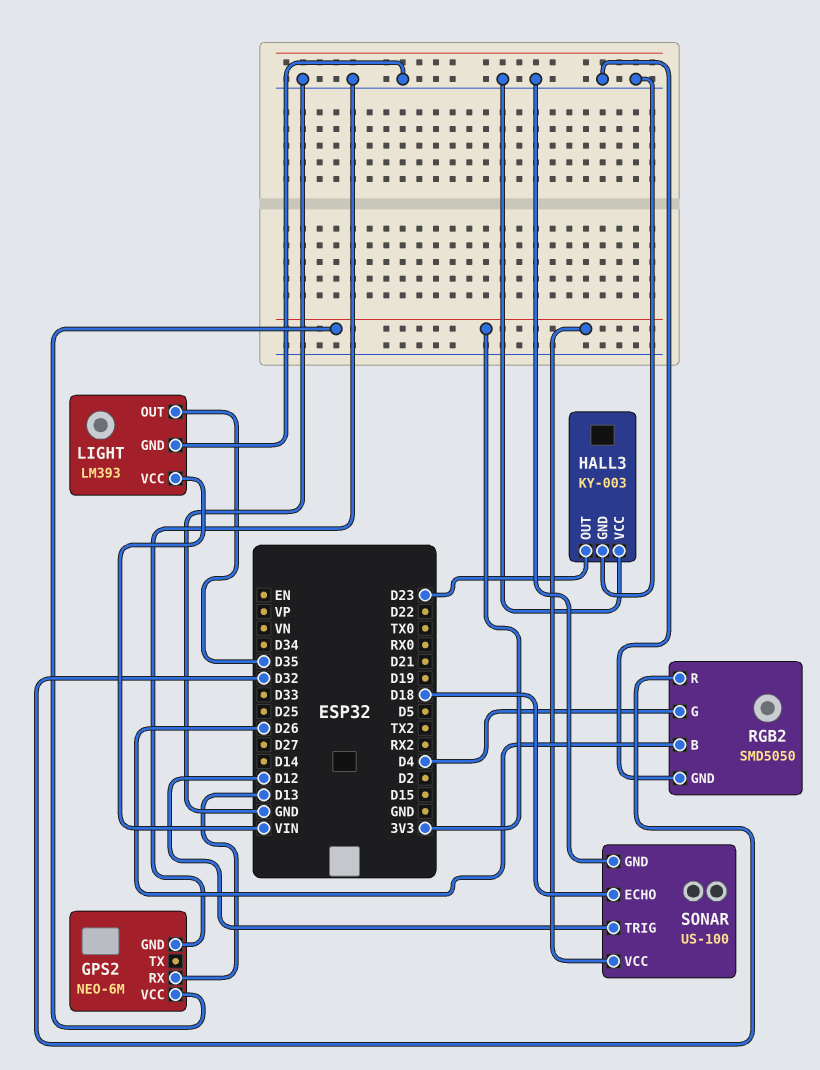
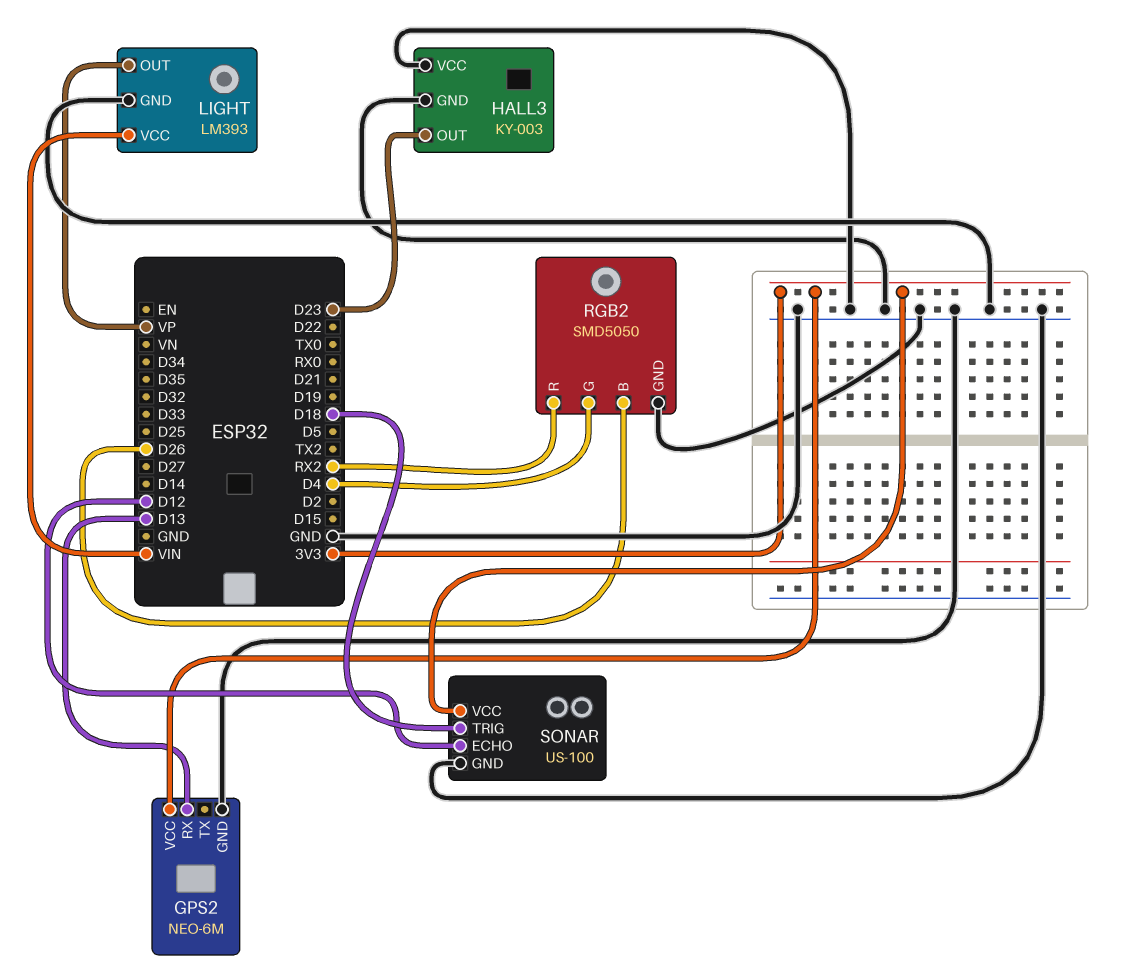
LIGHT pin OUT: D35 -> VP
RGB2 pin R: D32 -> RX2
SONAR pin ECHO: D18 -> D12
SONAR pin TRIG: D12 -> D18

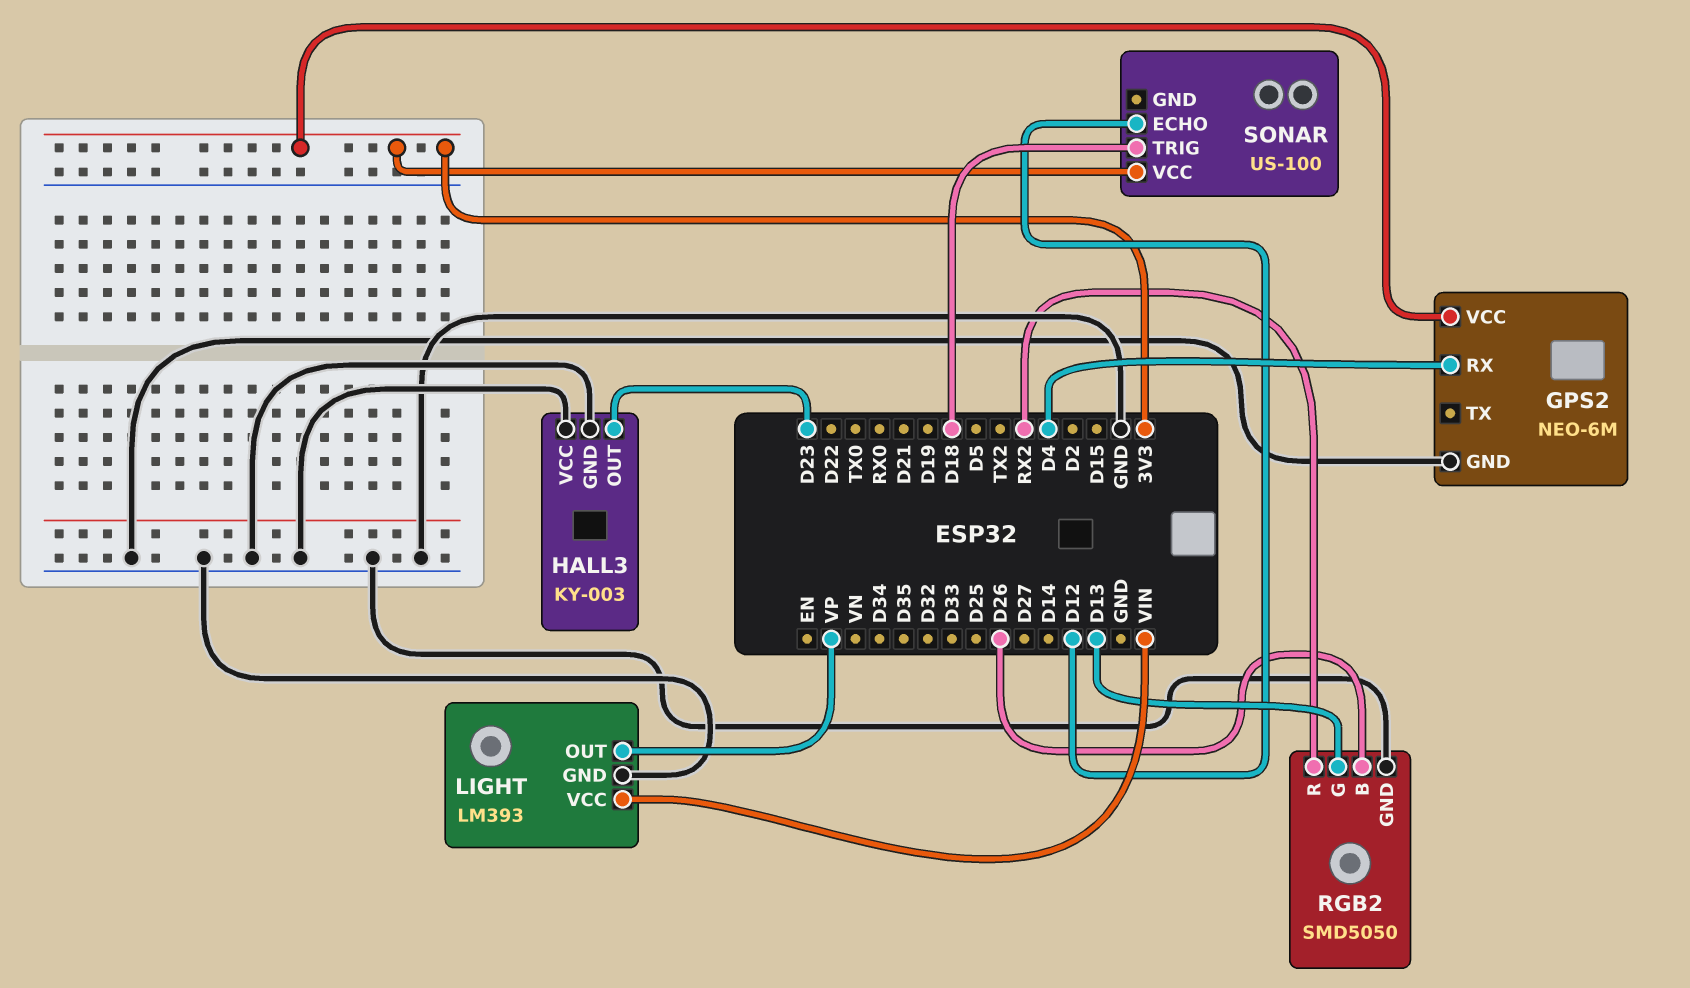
GPS2 pin RX: D13 -> D4
RGB2 pin G: D4 -> D13
SONAR pin GND: GND -> none

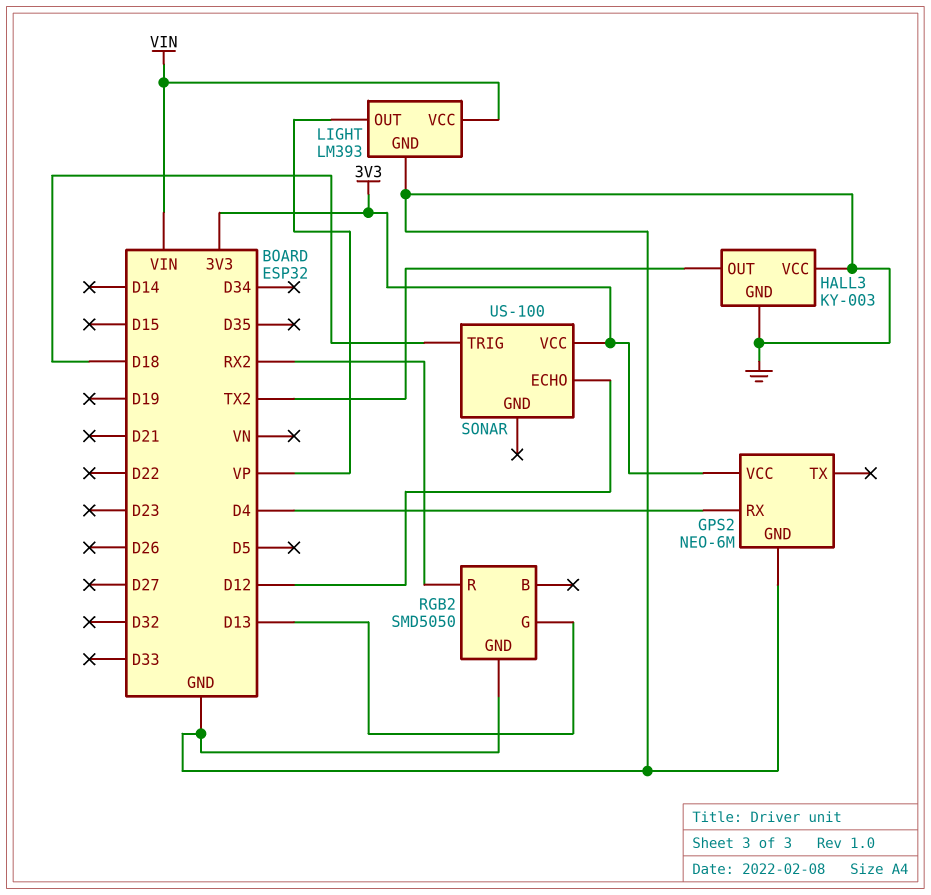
HALL3 pin OUT: D23 -> TX2
RGB2 pin B: D26 -> none

